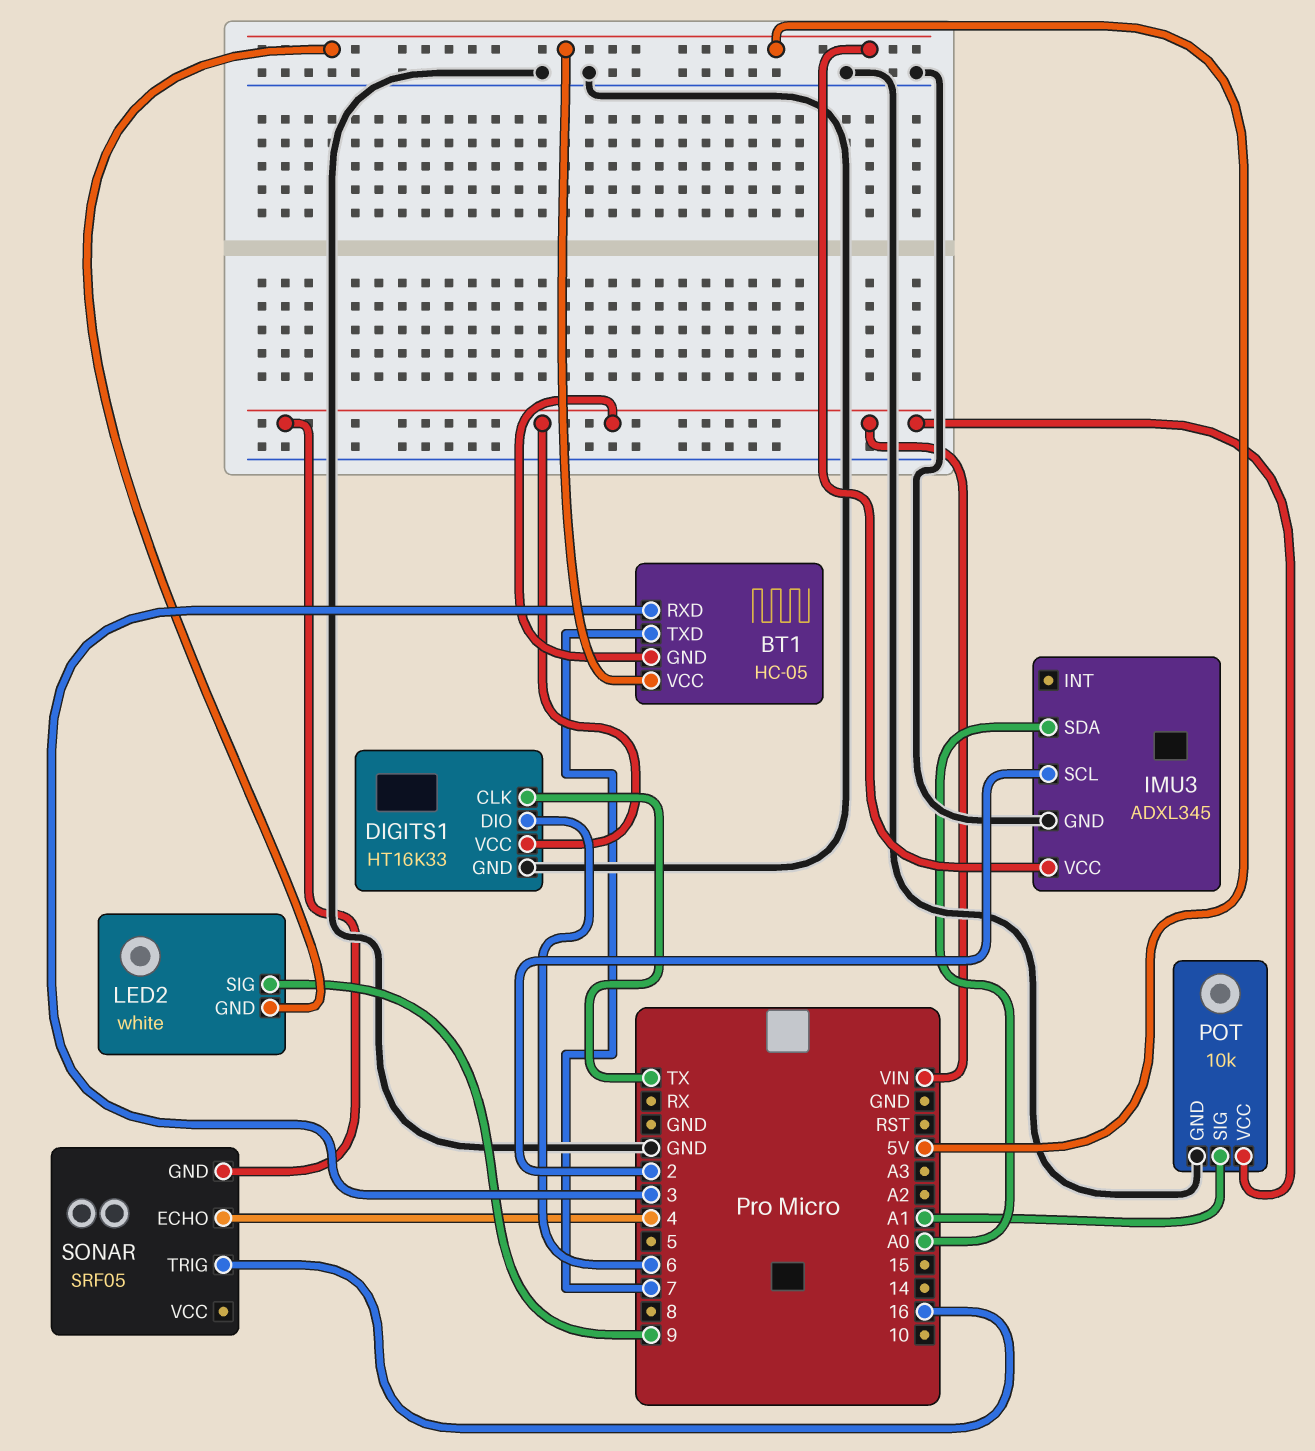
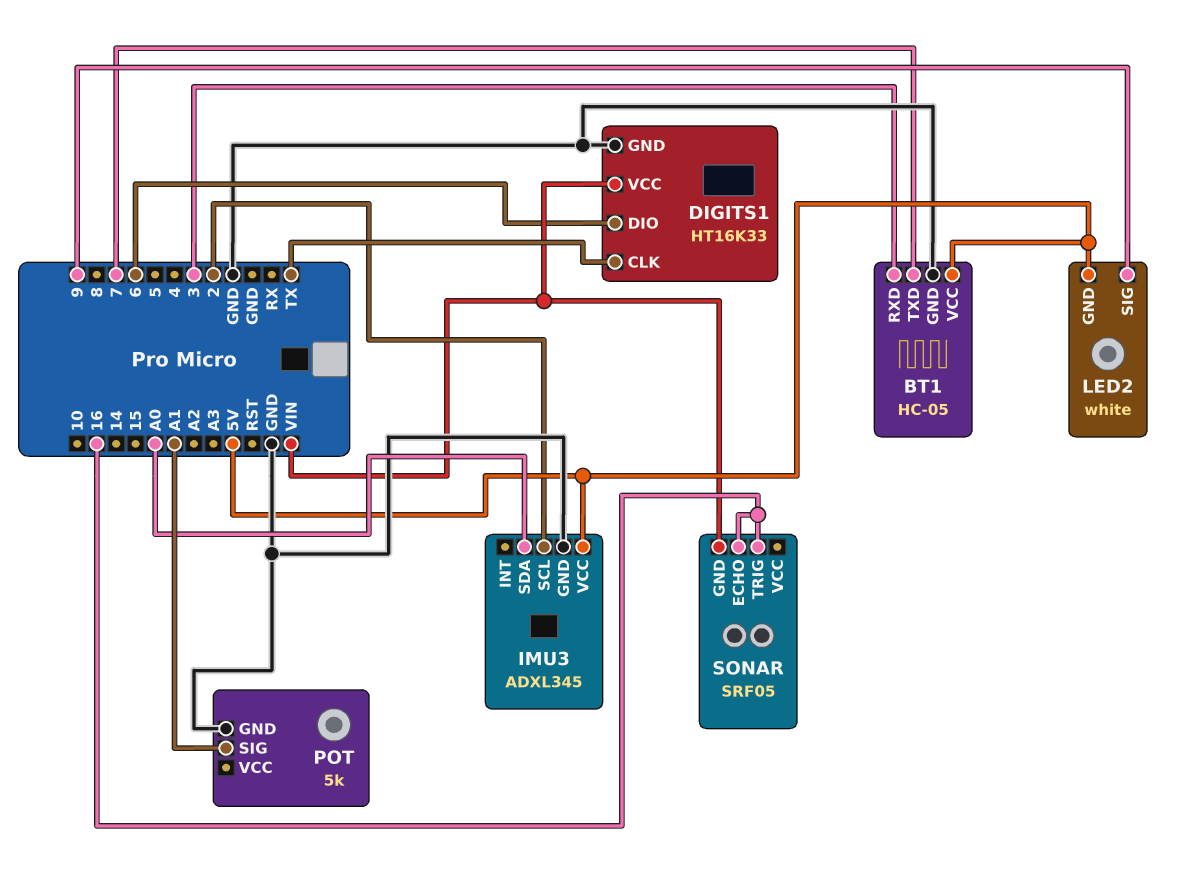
BT1 pin GND: VIN -> GND
POT: 10k -> 5k
POT pin VCC: VIN -> none
SONAR pin ECHO: 4 -> 16

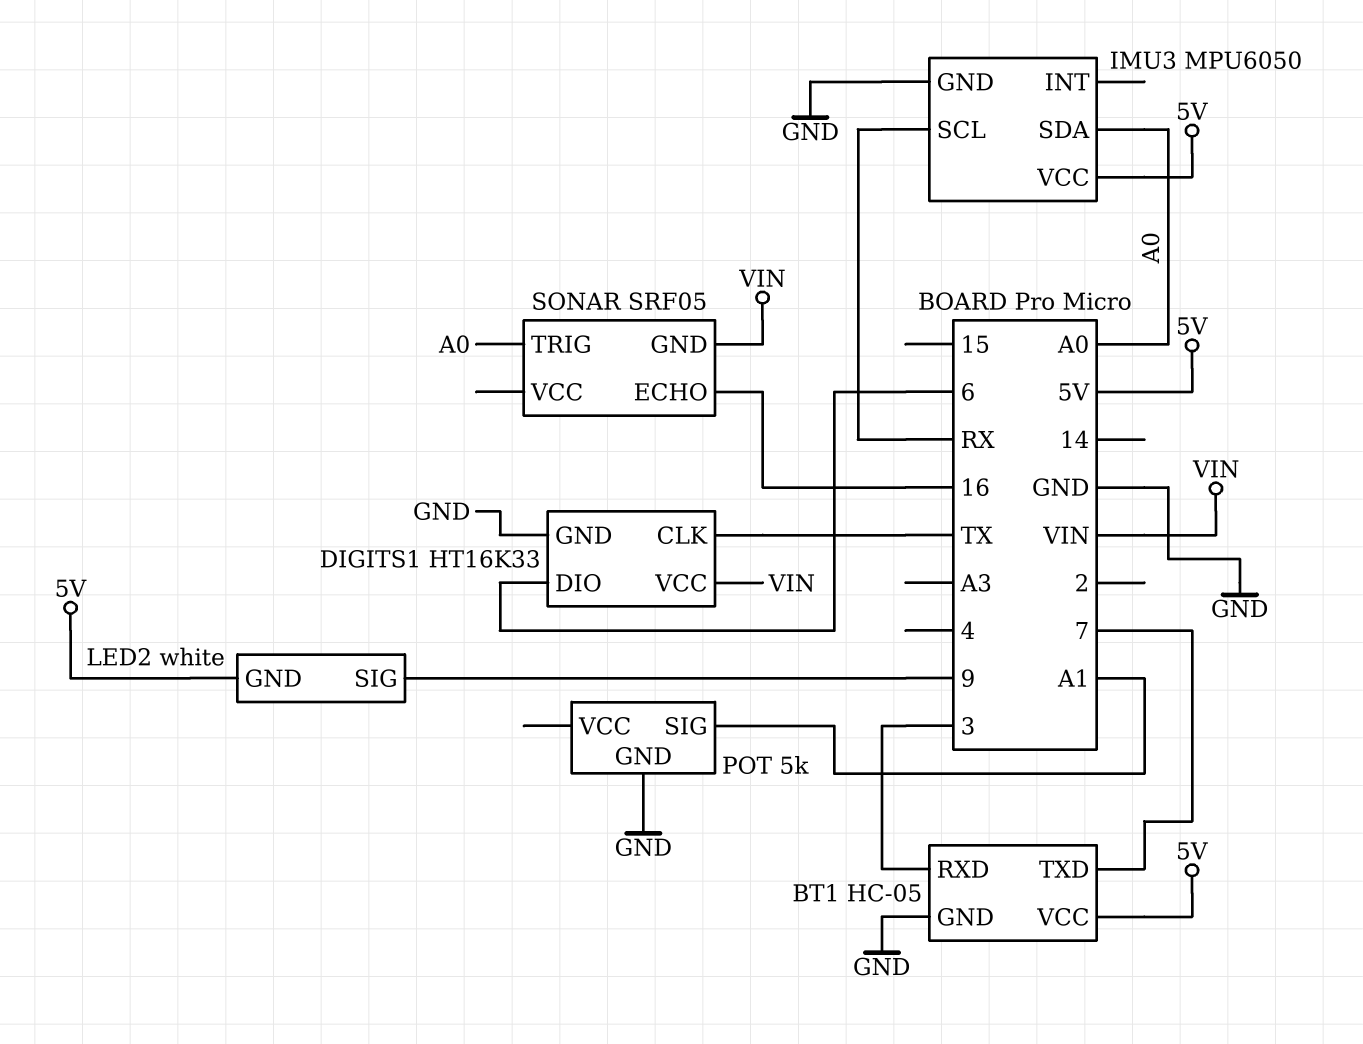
IMU3: ADXL345 -> MPU6050
IMU3 pin SCL: 2 -> RX
SONAR pin TRIG: 16 -> A0

